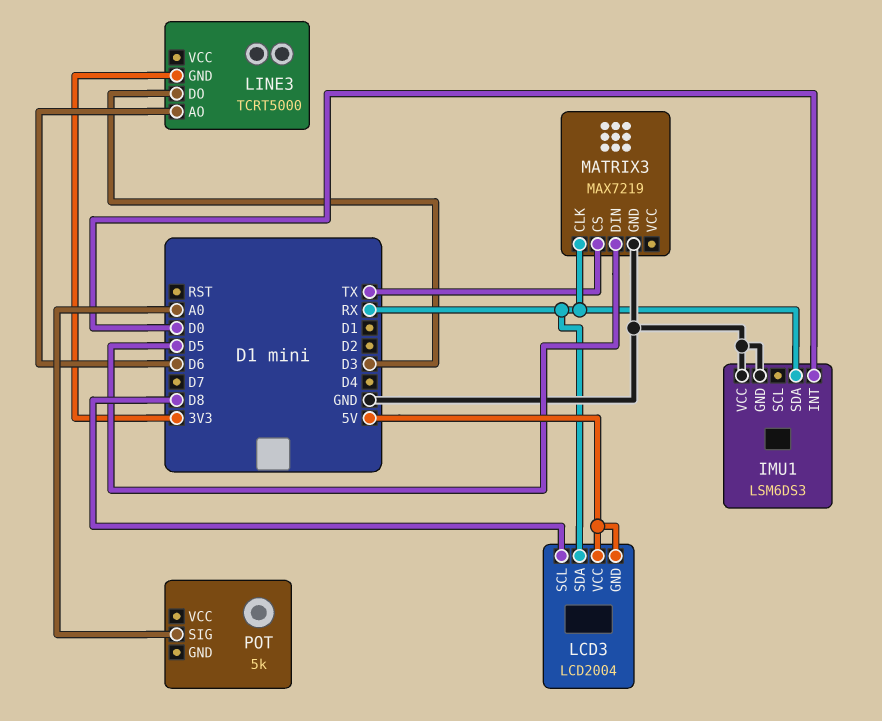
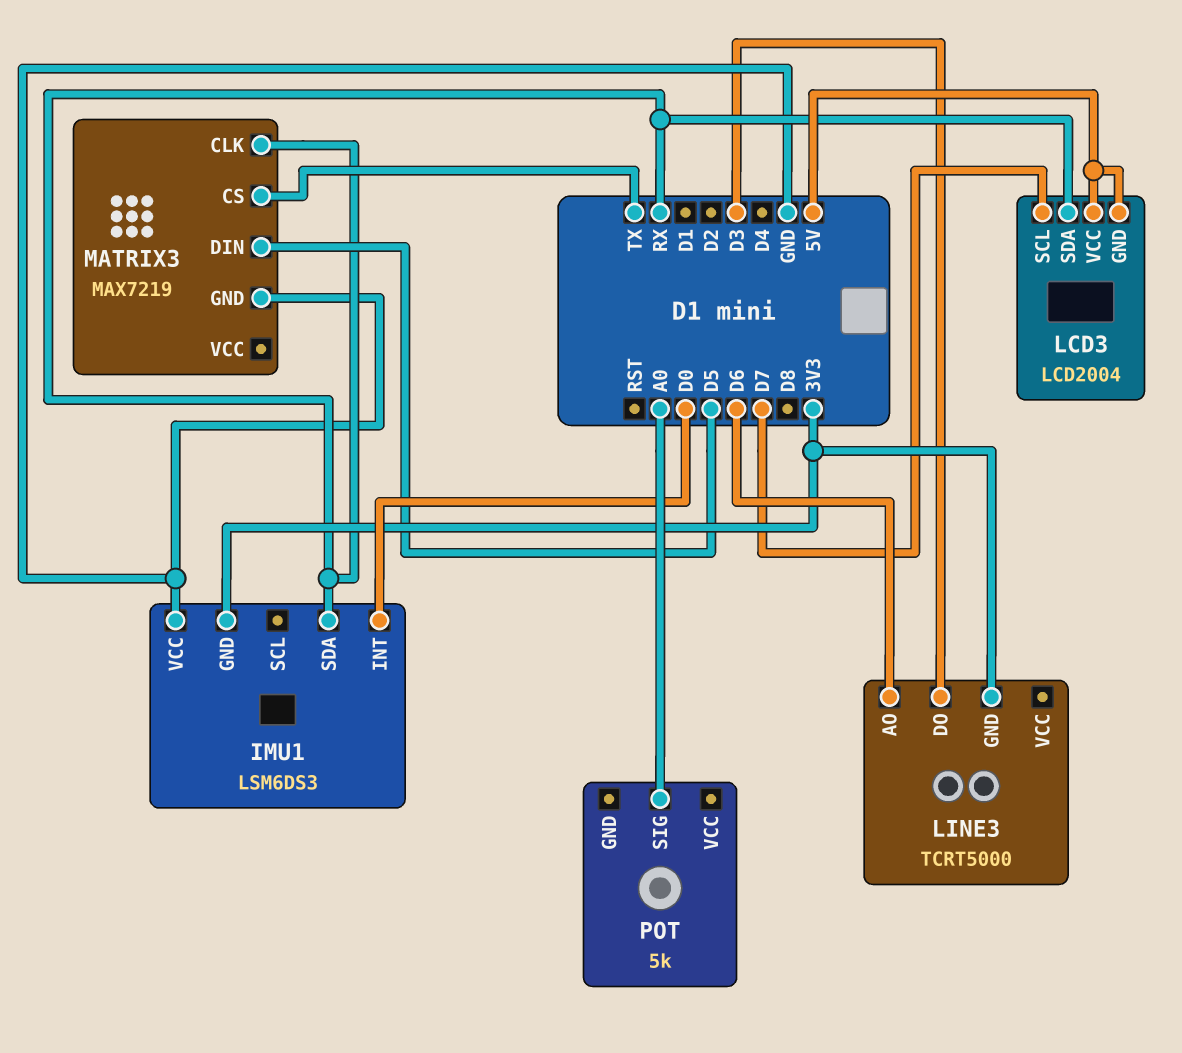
IMU1 pin GND: GND -> 3V3
LCD3 pin SCL: D8 -> D7

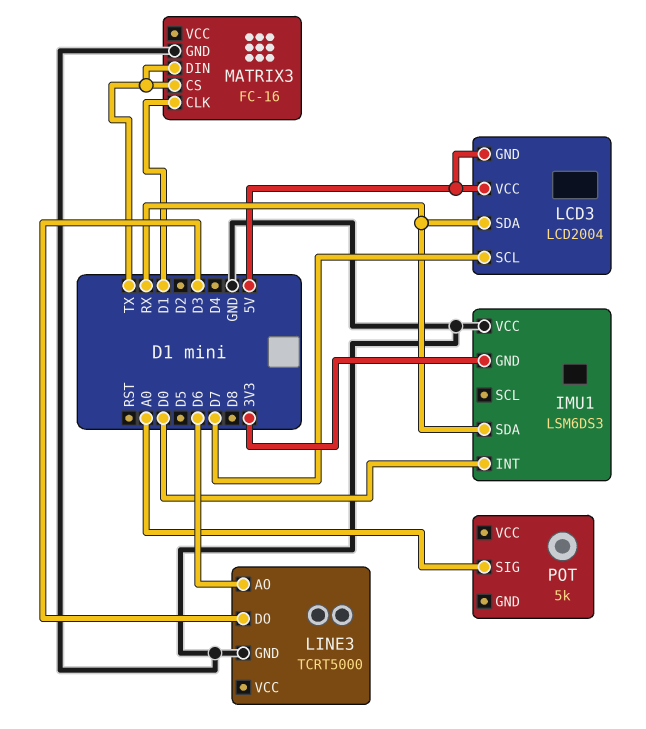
LINE3 pin GND: 3V3 -> GND
MATRIX3: MAX7219 -> FC-16
MATRIX3 pin CLK: RX -> D1
MATRIX3 pin DIN: D5 -> TX

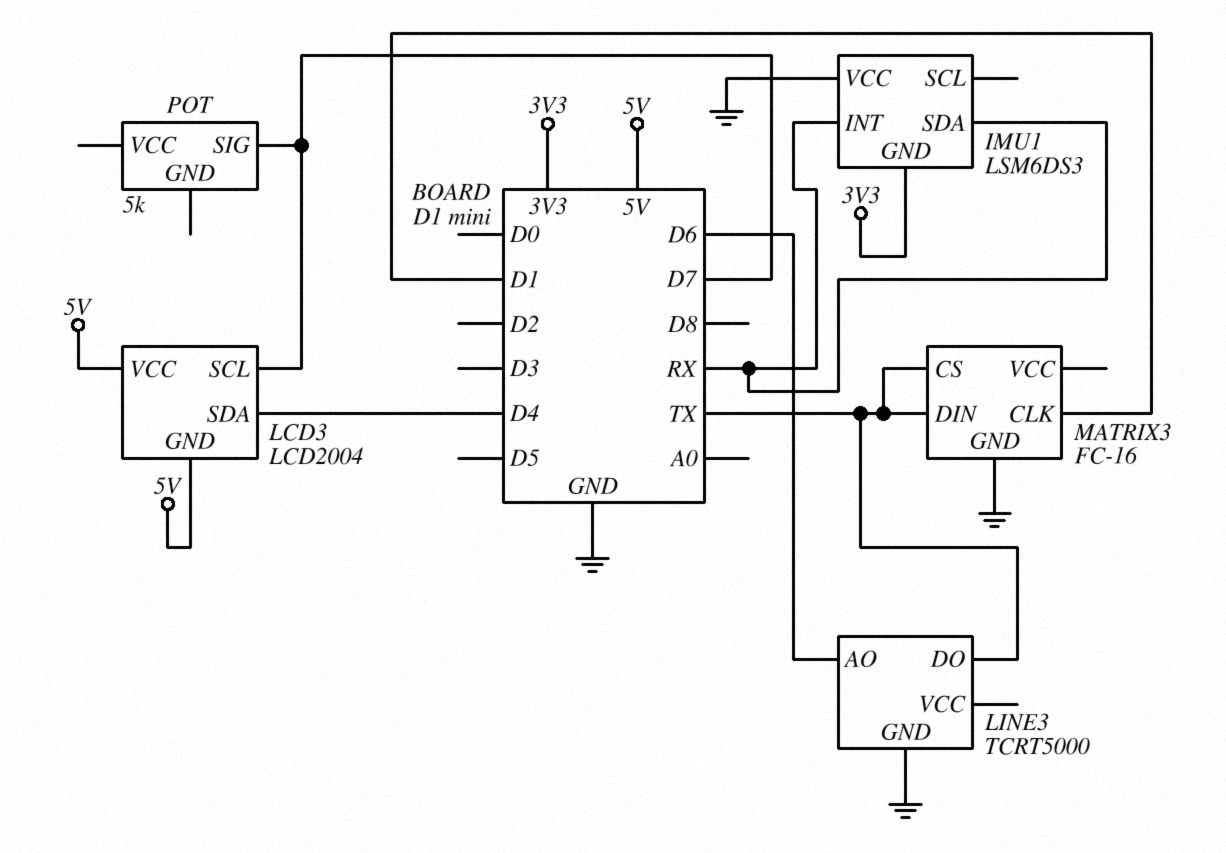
IMU1 pin INT: D0 -> RX
LCD3 pin SDA: RX -> D4
LINE3 pin DO: D3 -> TX
POT pin SIG: A0 -> D7

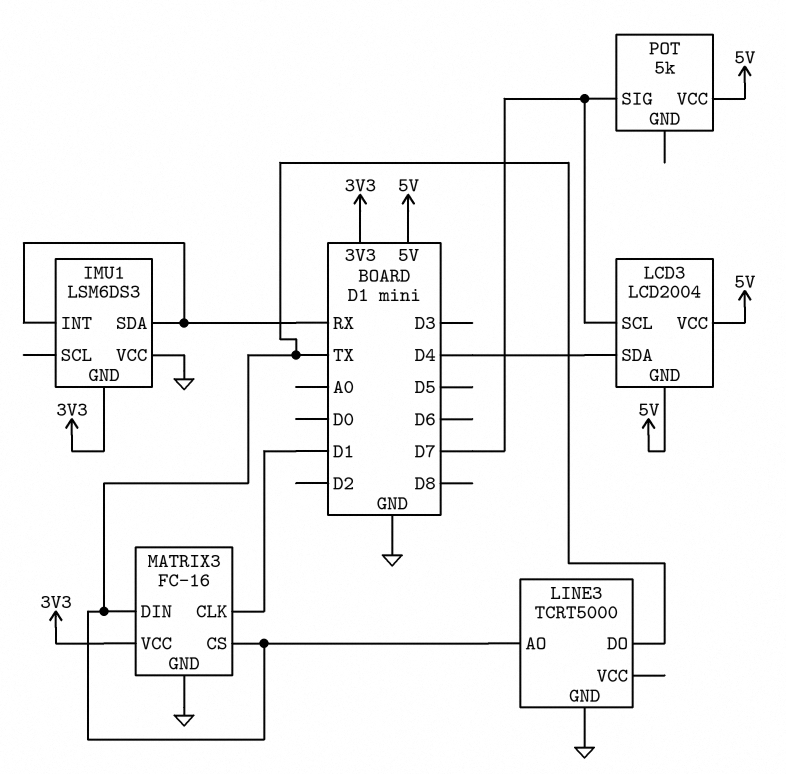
LINE3 pin AO: D6 -> TX
MATRIX3 pin VCC: none -> 3V3
POT pin VCC: none -> 5V

